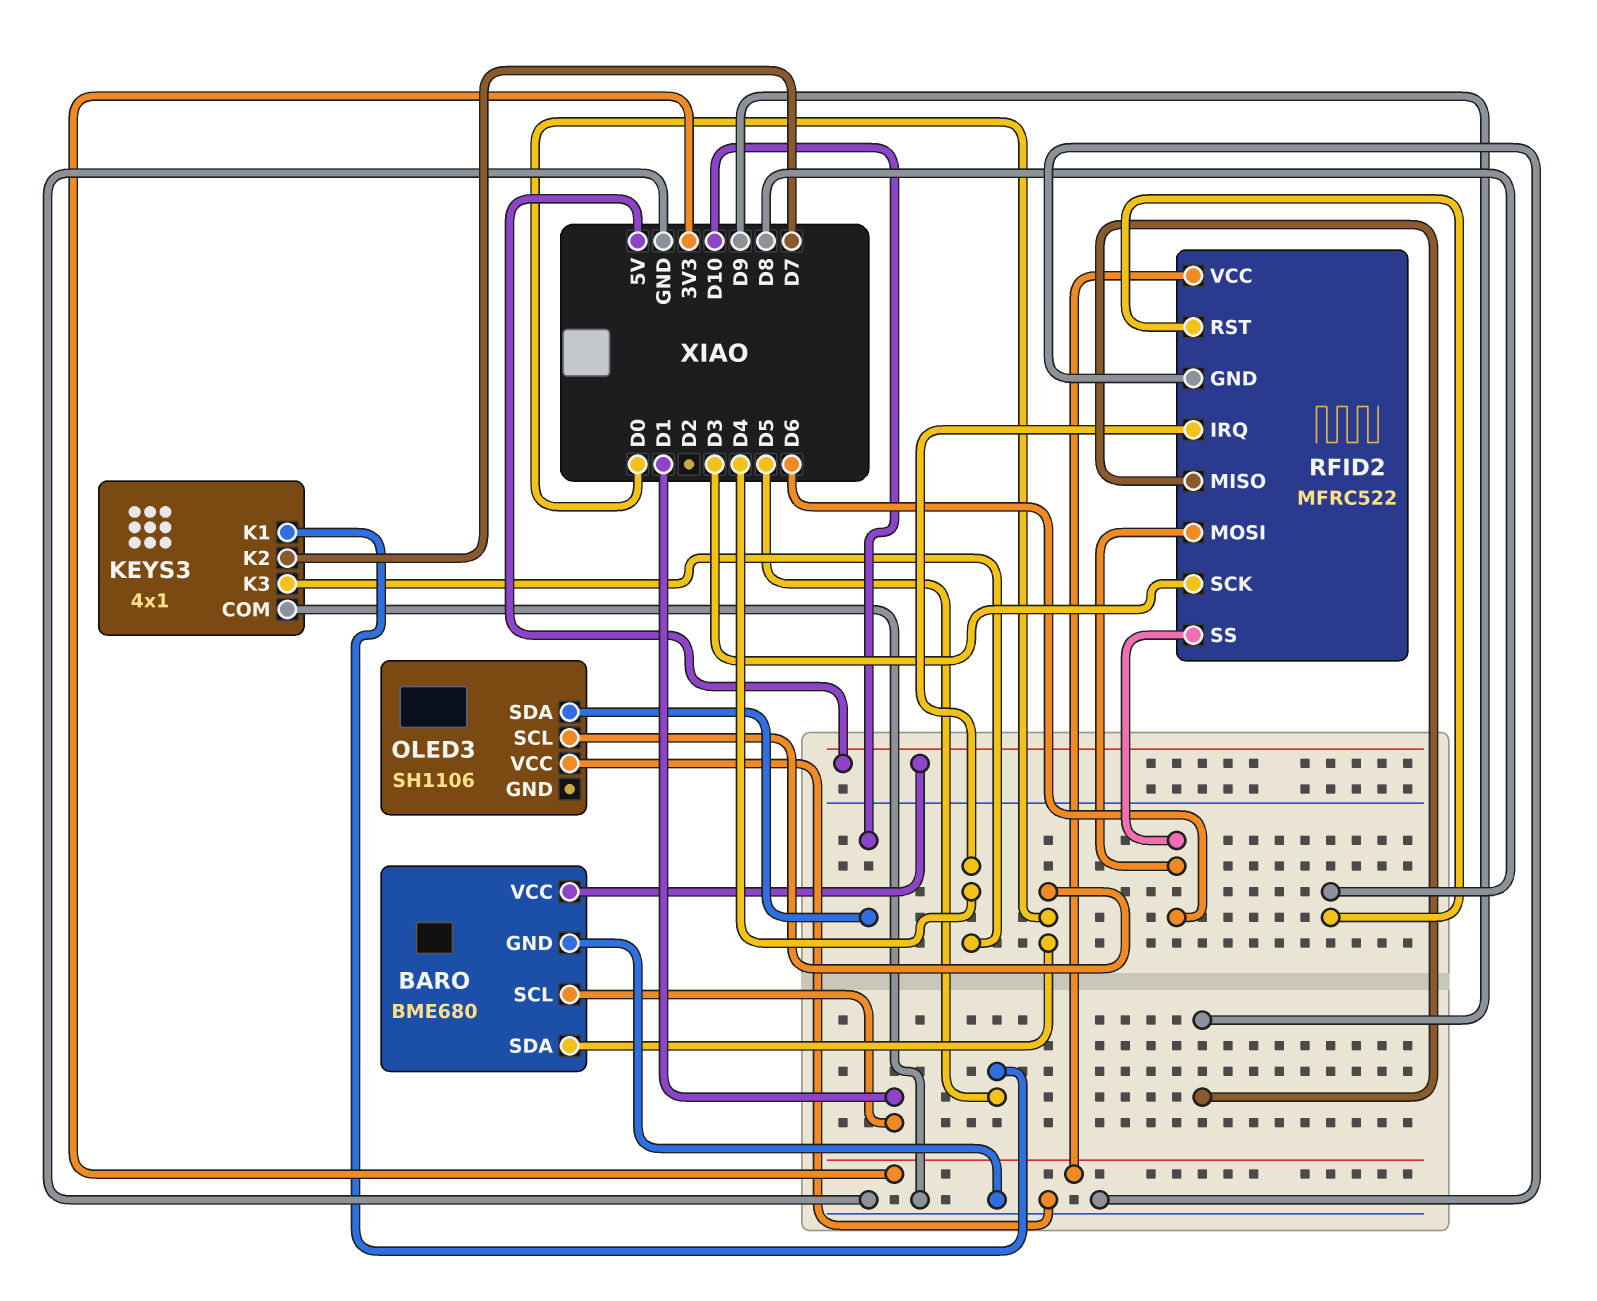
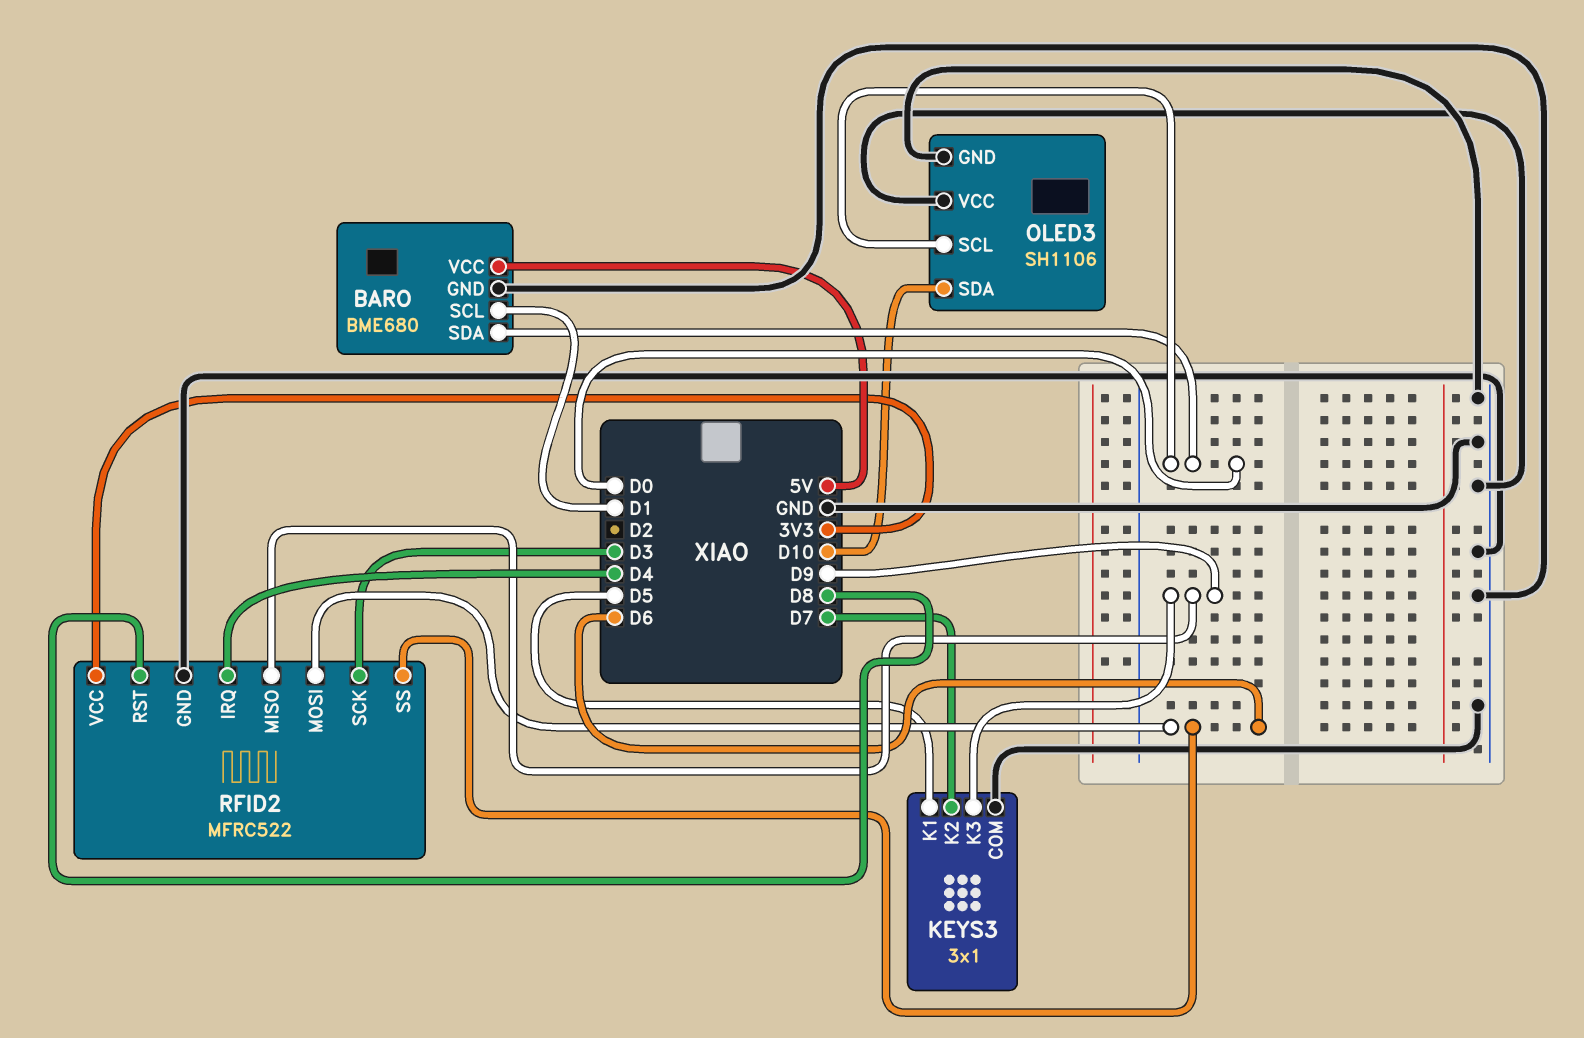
KEYS3: 4x1 -> 3x1
KEYS3 pin K3: D4 -> D9
OLED3 pin GND: none -> GND

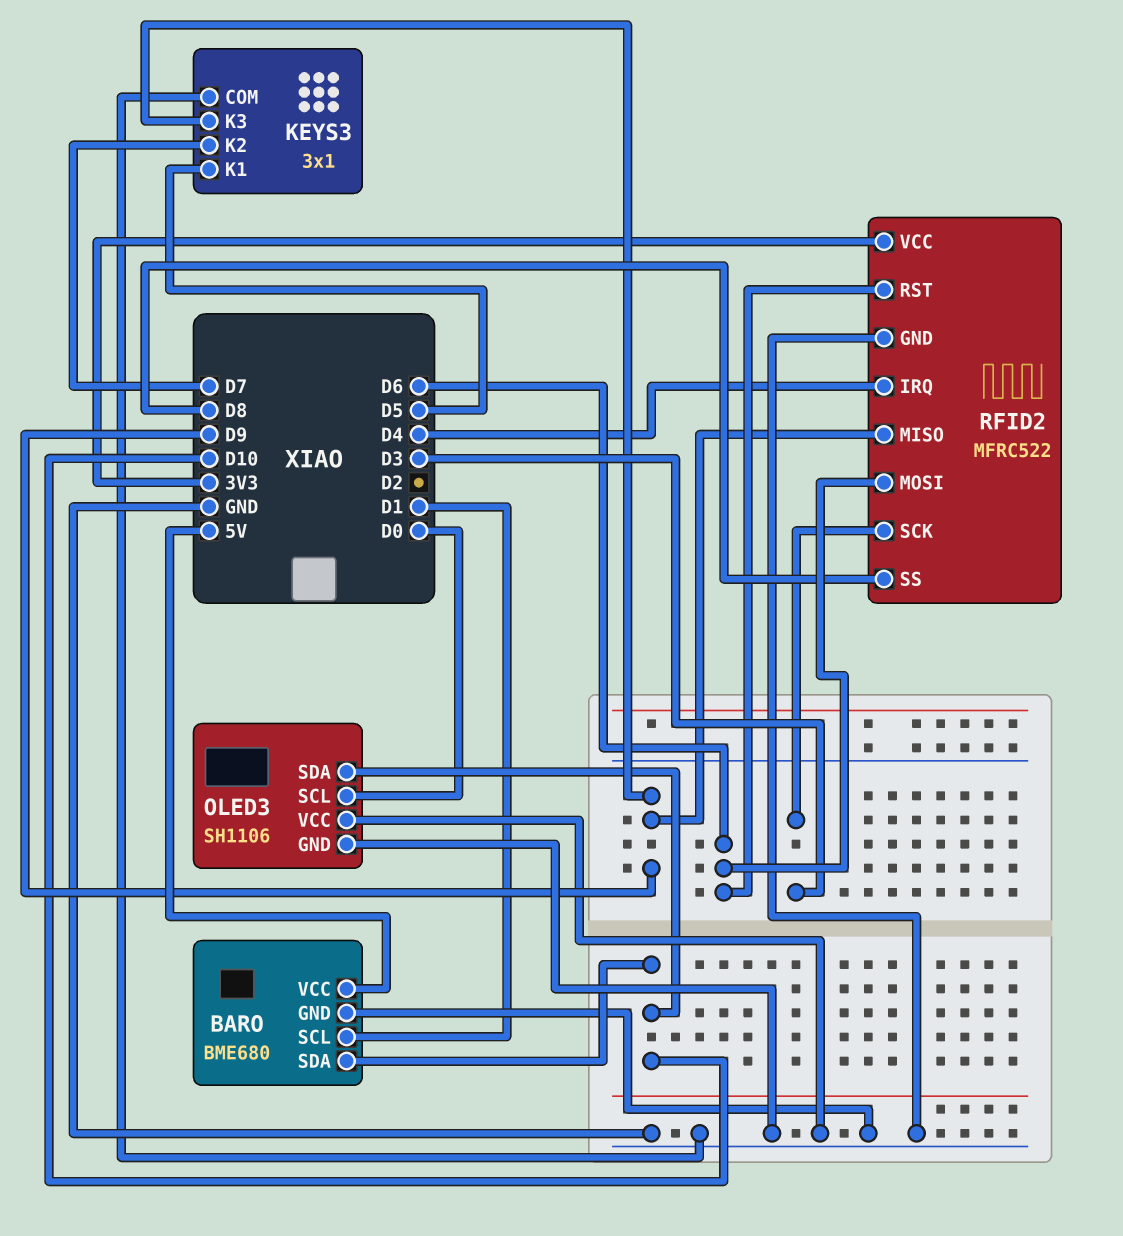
BARO pin SDA: D0 -> D10
RFID2 pin RST: D8 -> D6
RFID2 pin SS: D6 -> D8

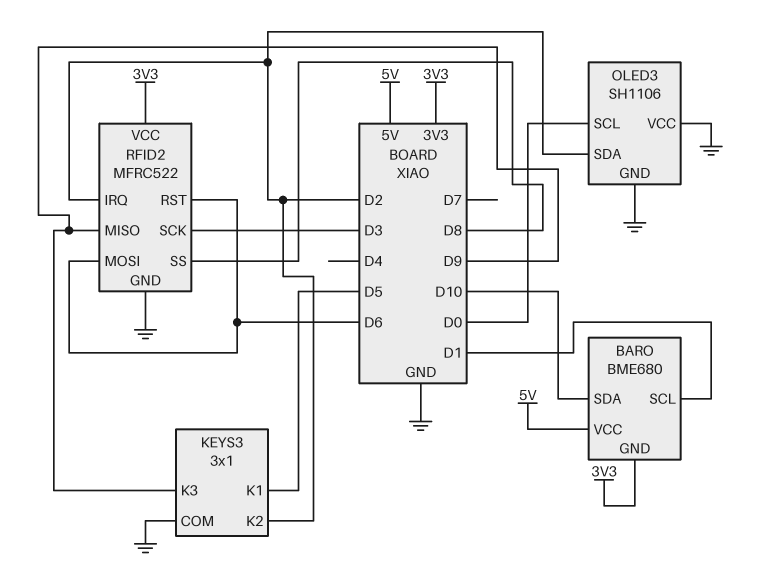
BARO pin GND: GND -> 3V3
KEYS3 pin K2: D7 -> D2
OLED3 pin SDA: D10 -> D2
RFID2 pin IRQ: D4 -> D2

